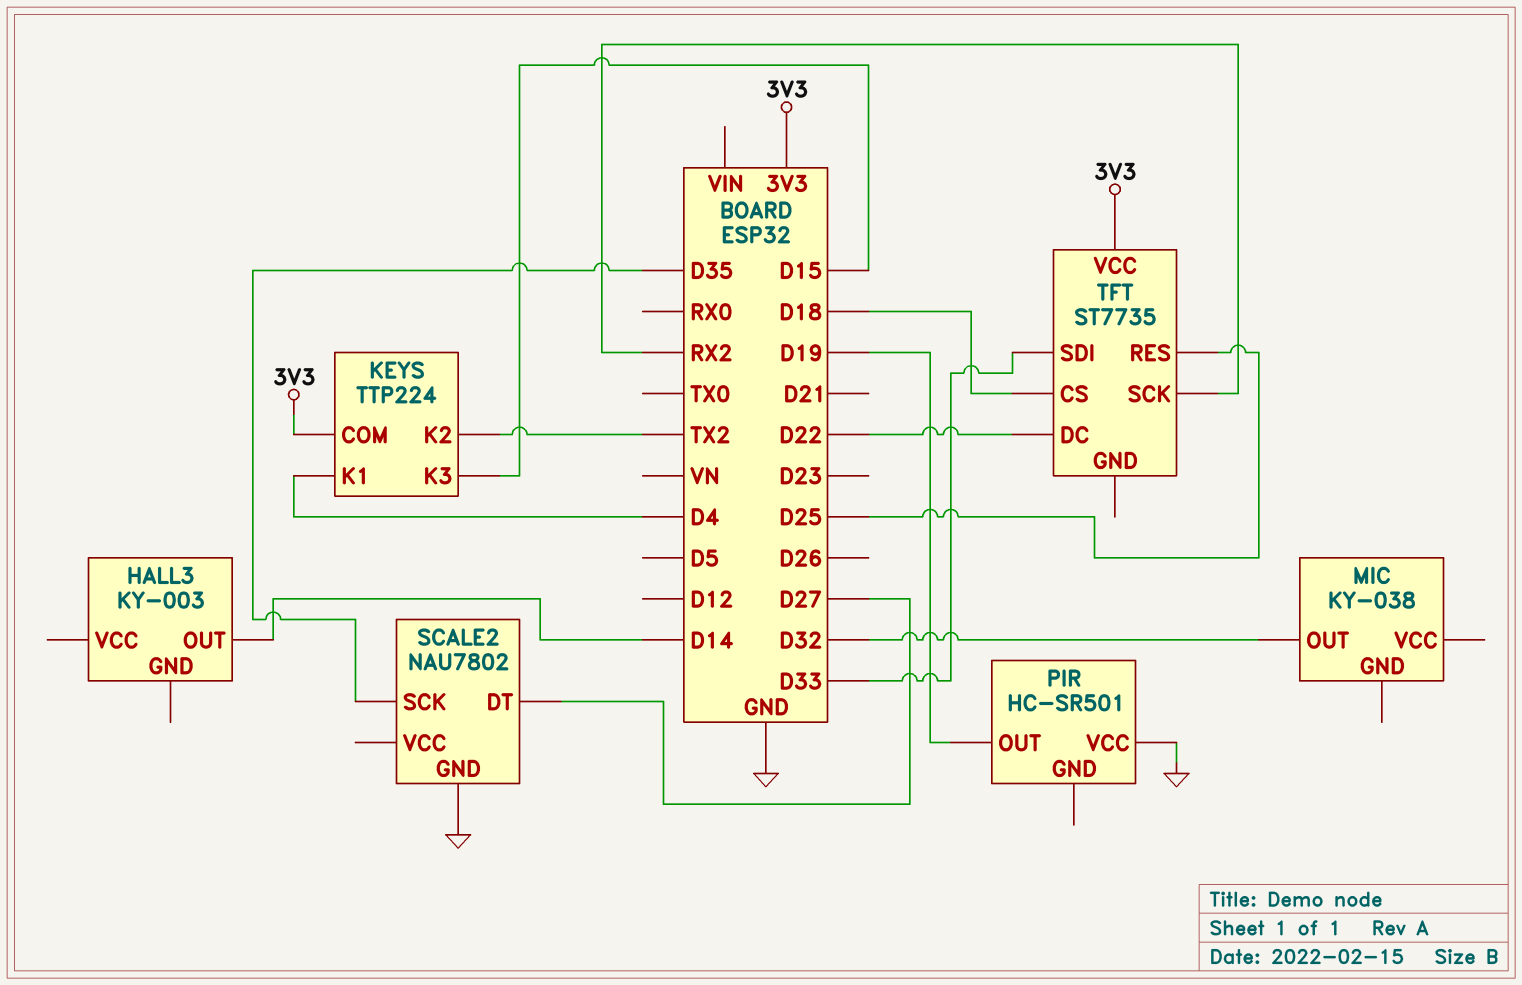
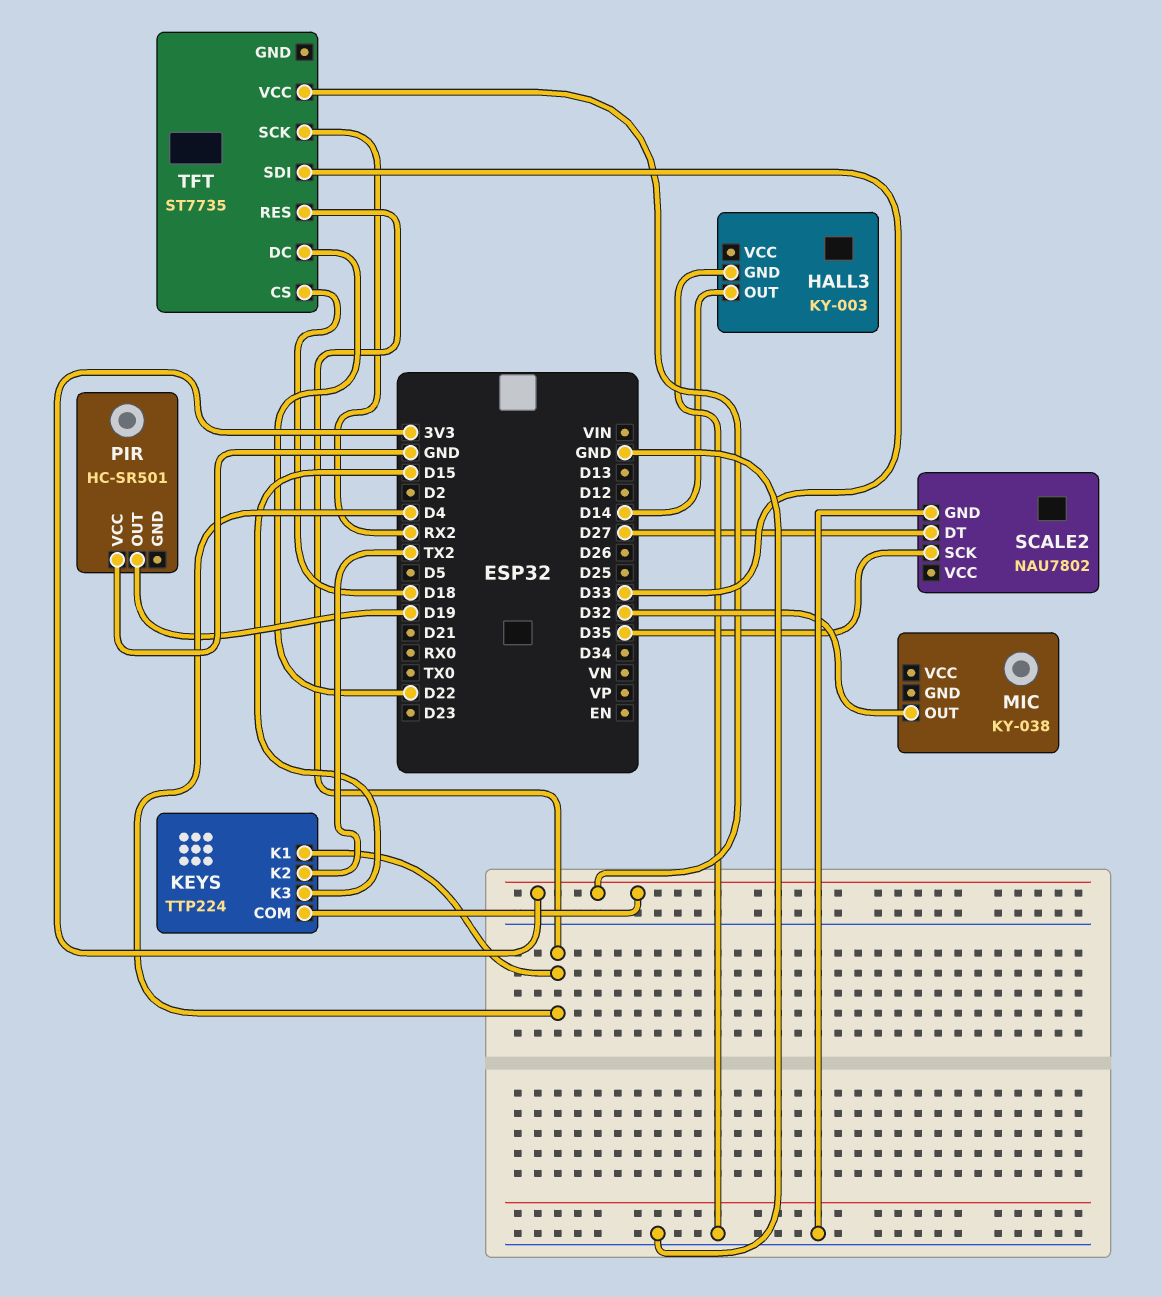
HALL3 pin GND: none -> GND
TFT pin RES: D25 -> D4

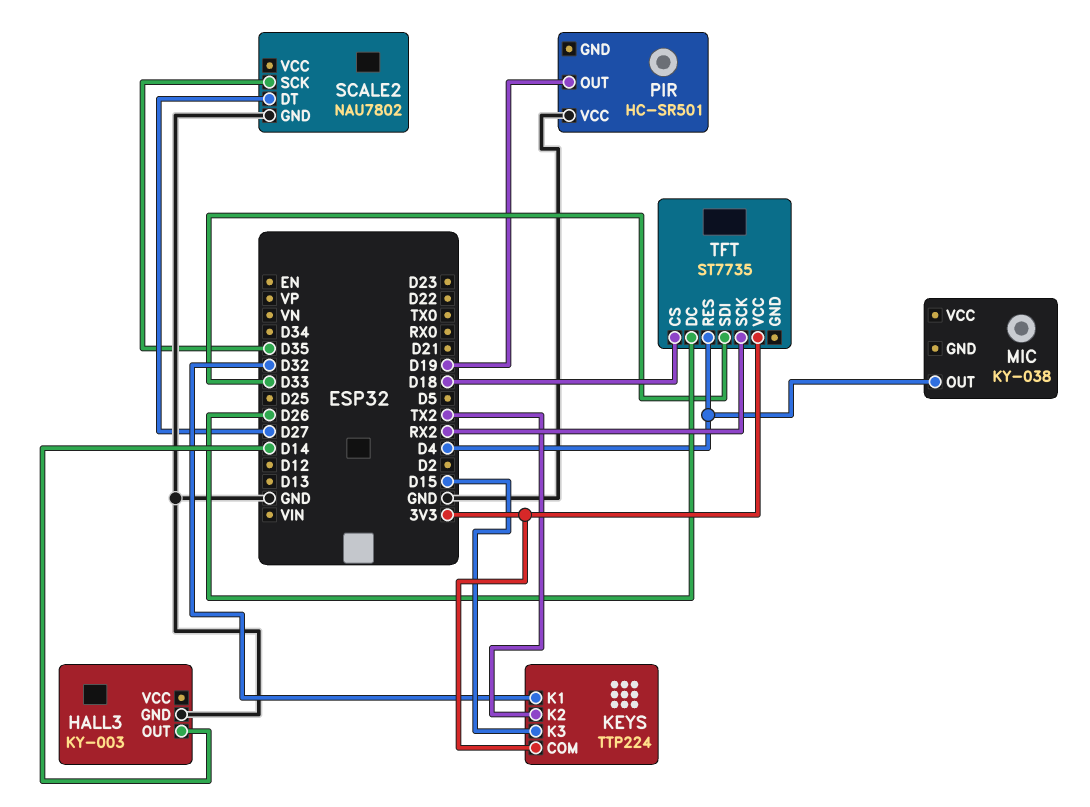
KEYS pin K1: D4 -> D32
MIC pin OUT: D32 -> D4
TFT pin DC: D22 -> D26

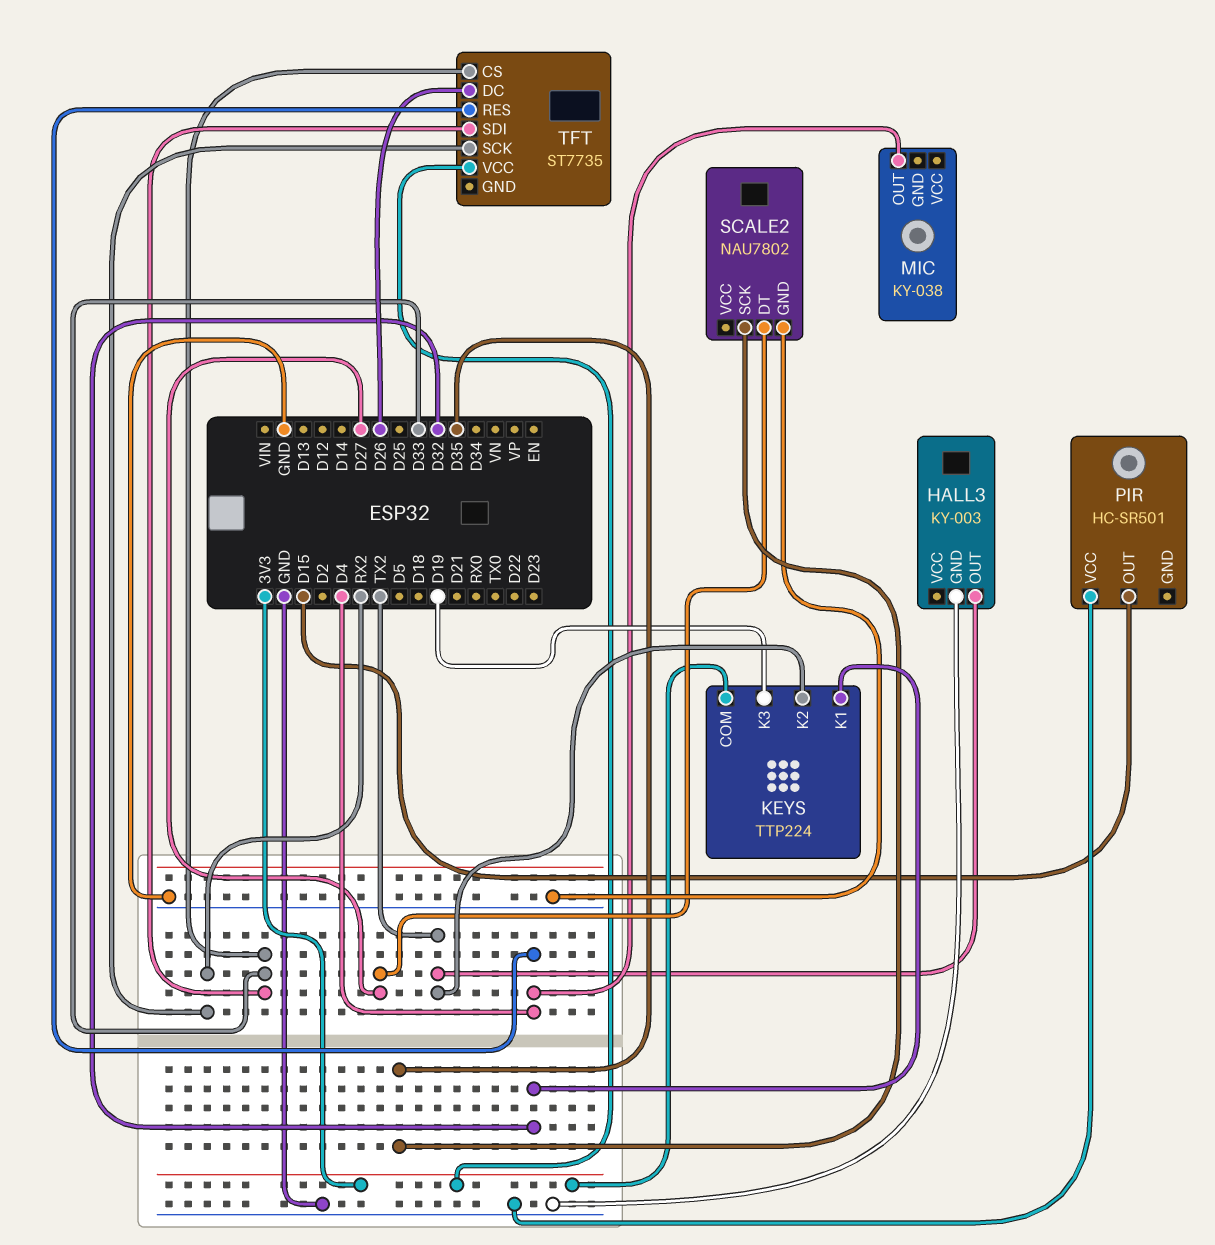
HALL3 pin OUT: D14 -> TX2
KEYS pin K3: D15 -> D19
PIR pin OUT: D19 -> D15
TFT pin CS: D18 -> D33

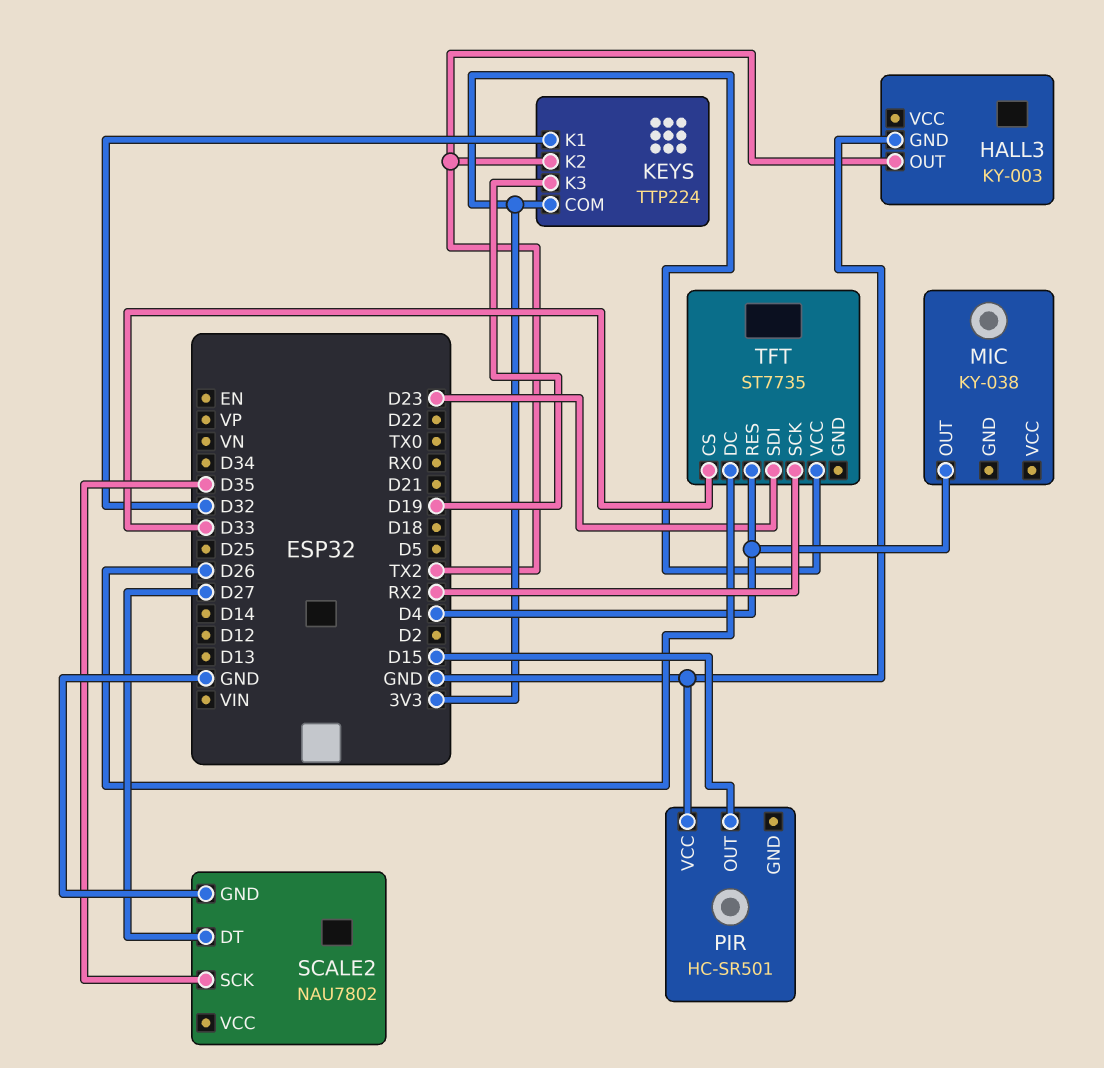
TFT pin SDI: D33 -> D23

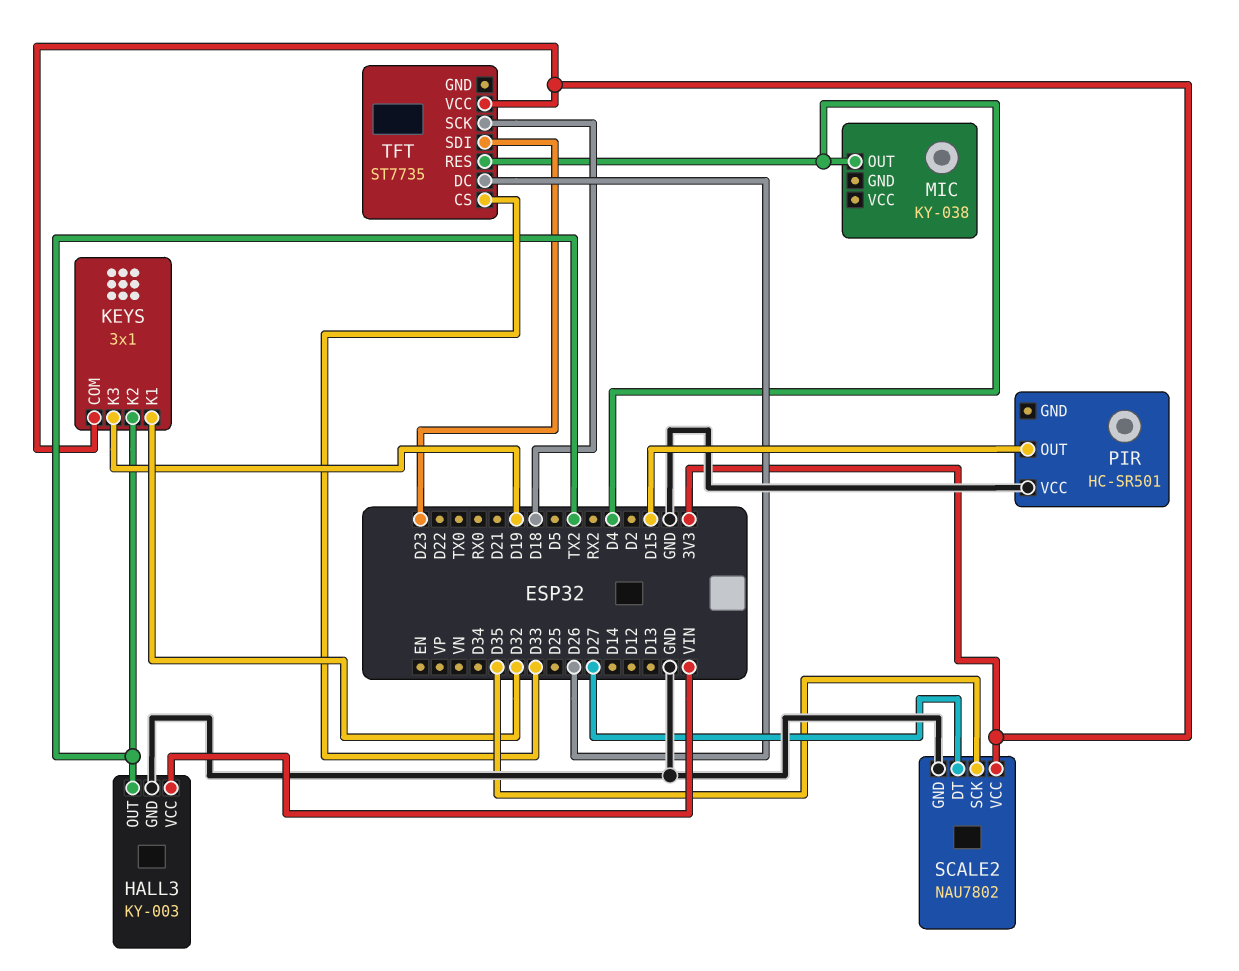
HALL3 pin VCC: none -> VIN
KEYS: TTP224 -> 3x1
SCALE2 pin VCC: none -> 3V3
TFT pin SCK: RX2 -> D18

